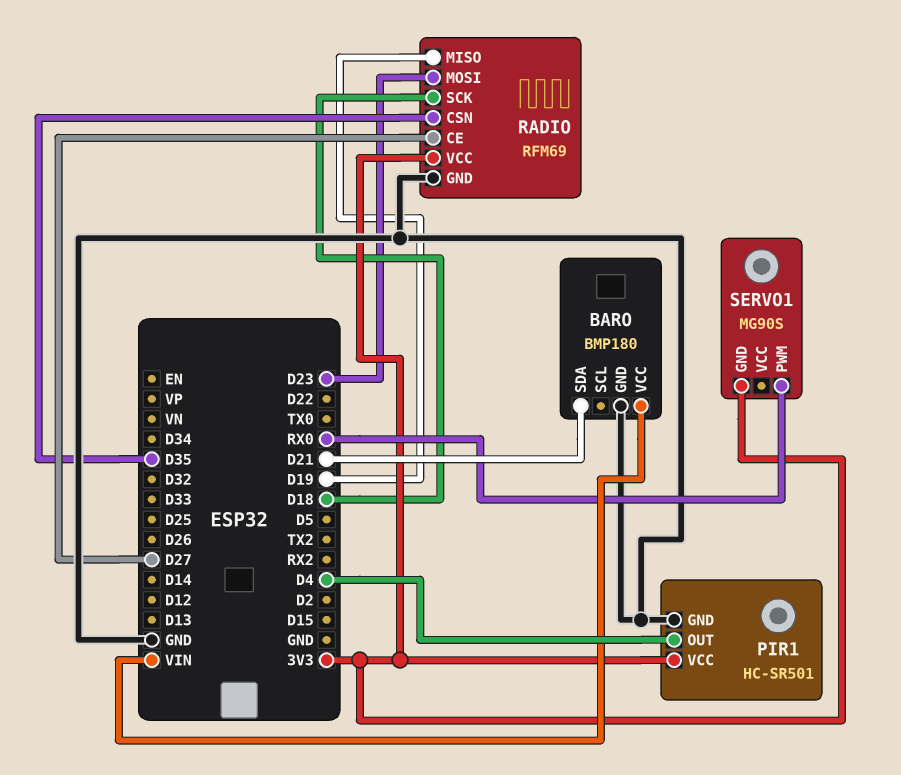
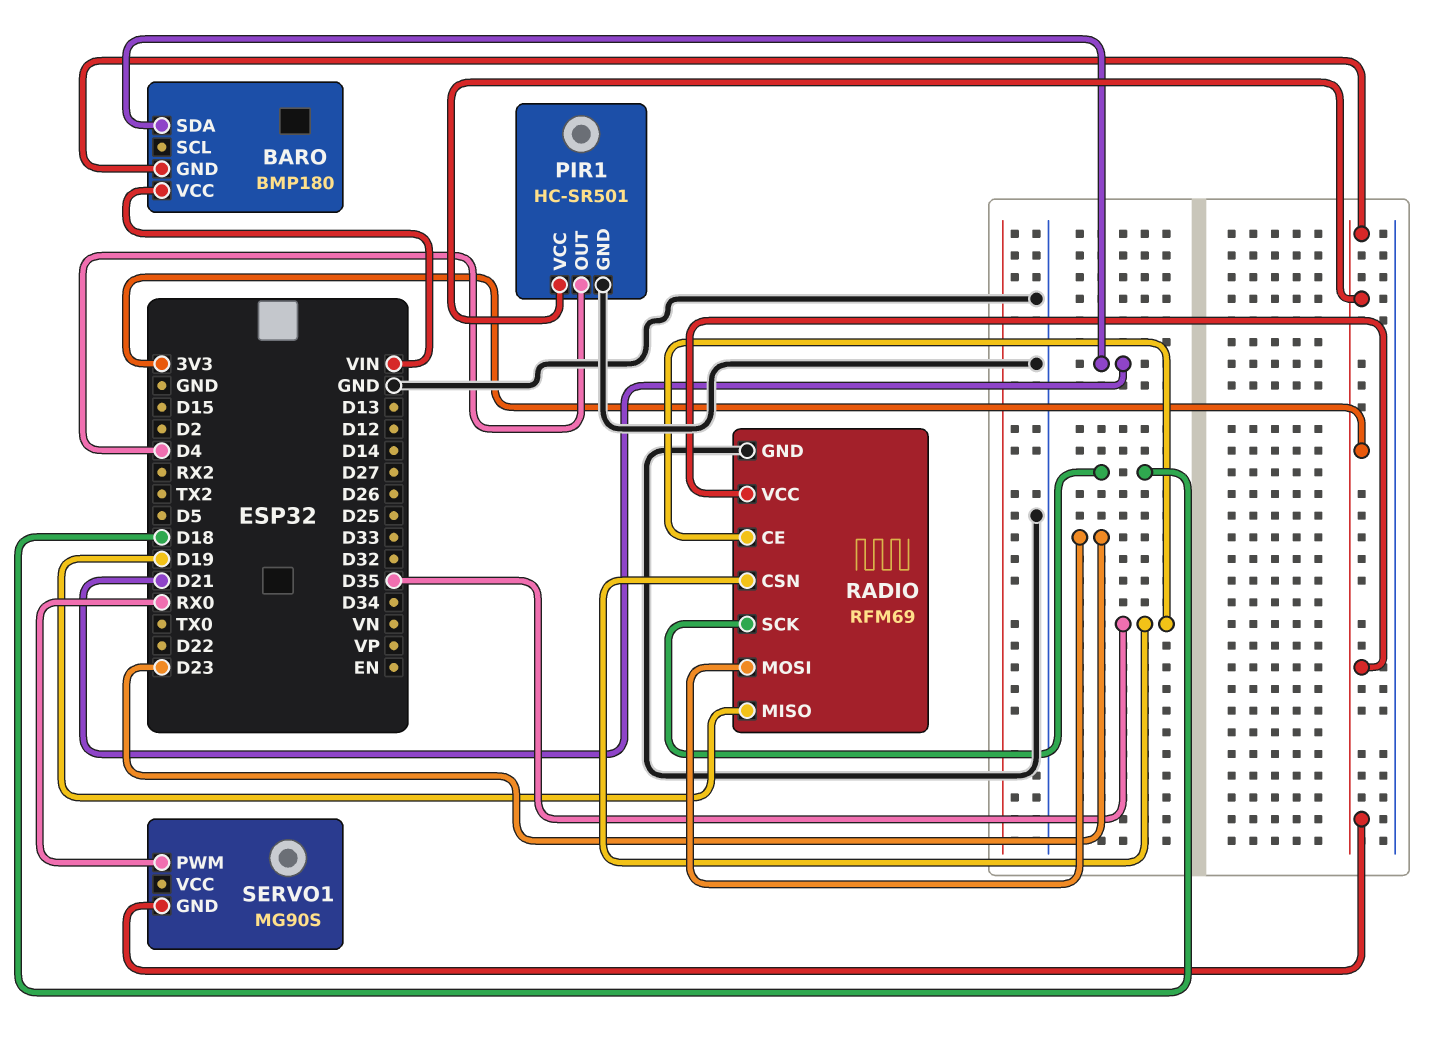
BARO pin GND: GND -> 3V3
RADIO pin CE: D27 -> D35

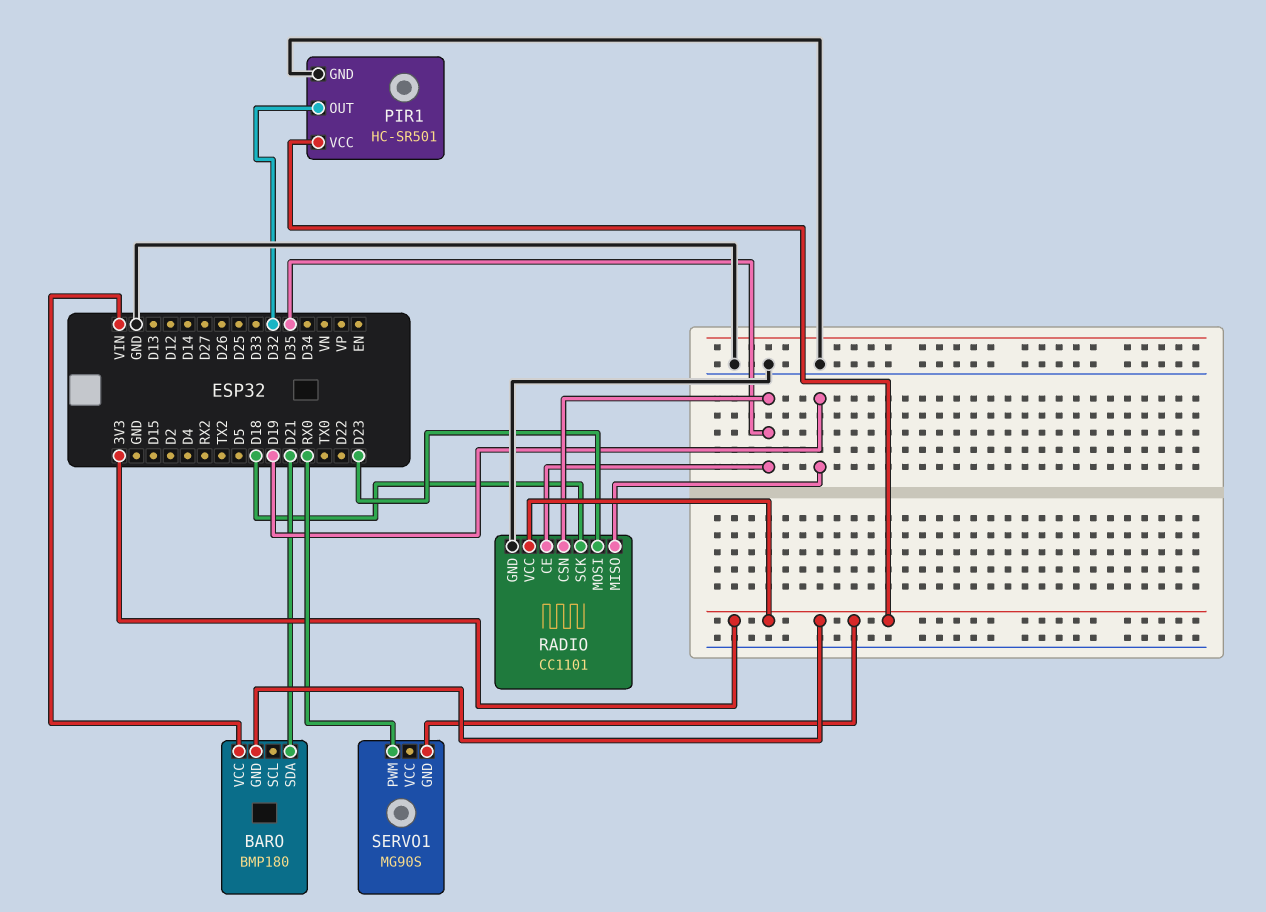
PIR1 pin OUT: D4 -> D32
RADIO: RFM69 -> CC1101

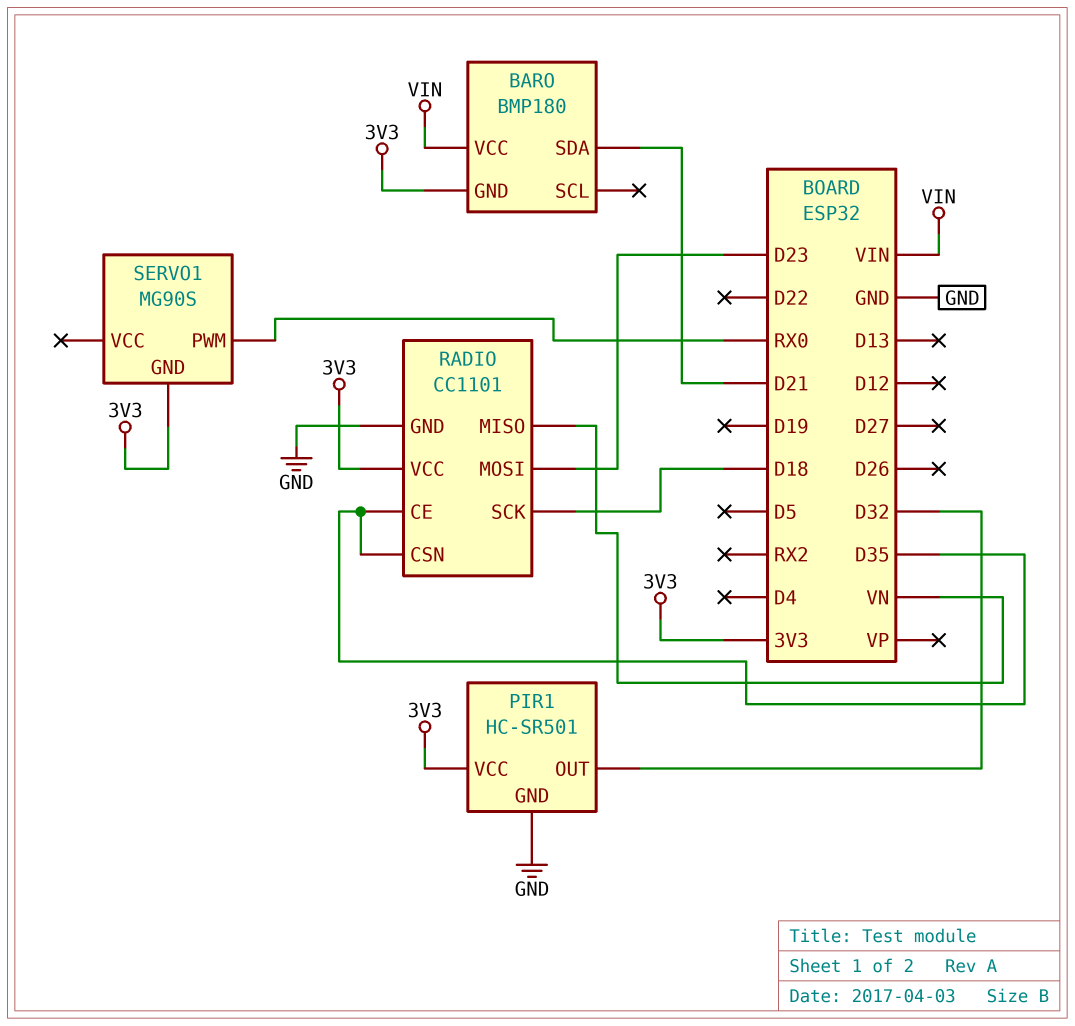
RADIO pin MISO: D19 -> VN

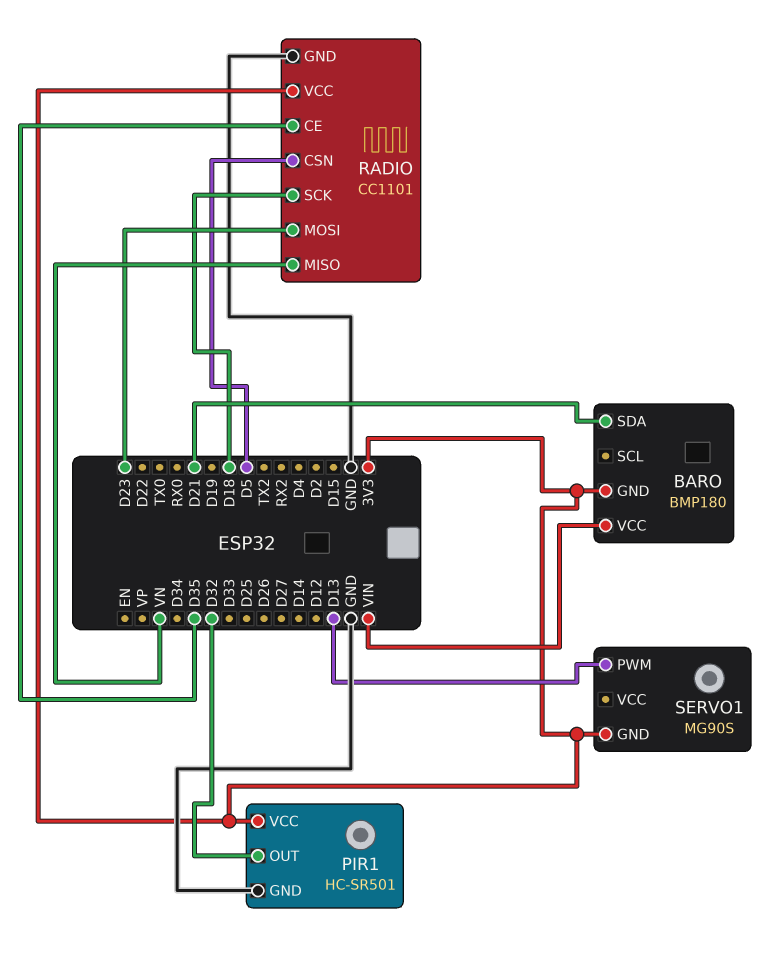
RADIO pin CSN: D35 -> D5
SERVO1 pin PWM: RX0 -> D13

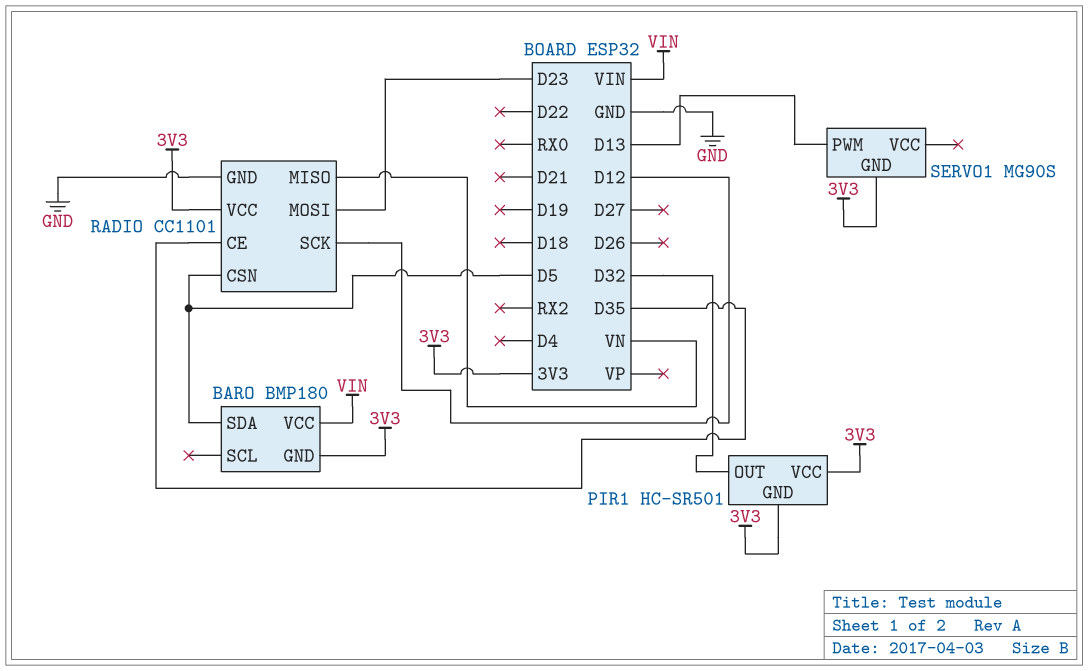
BARO pin SDA: D21 -> D5
PIR1 pin GND: GND -> 3V3
RADIO pin SCK: D18 -> D12

